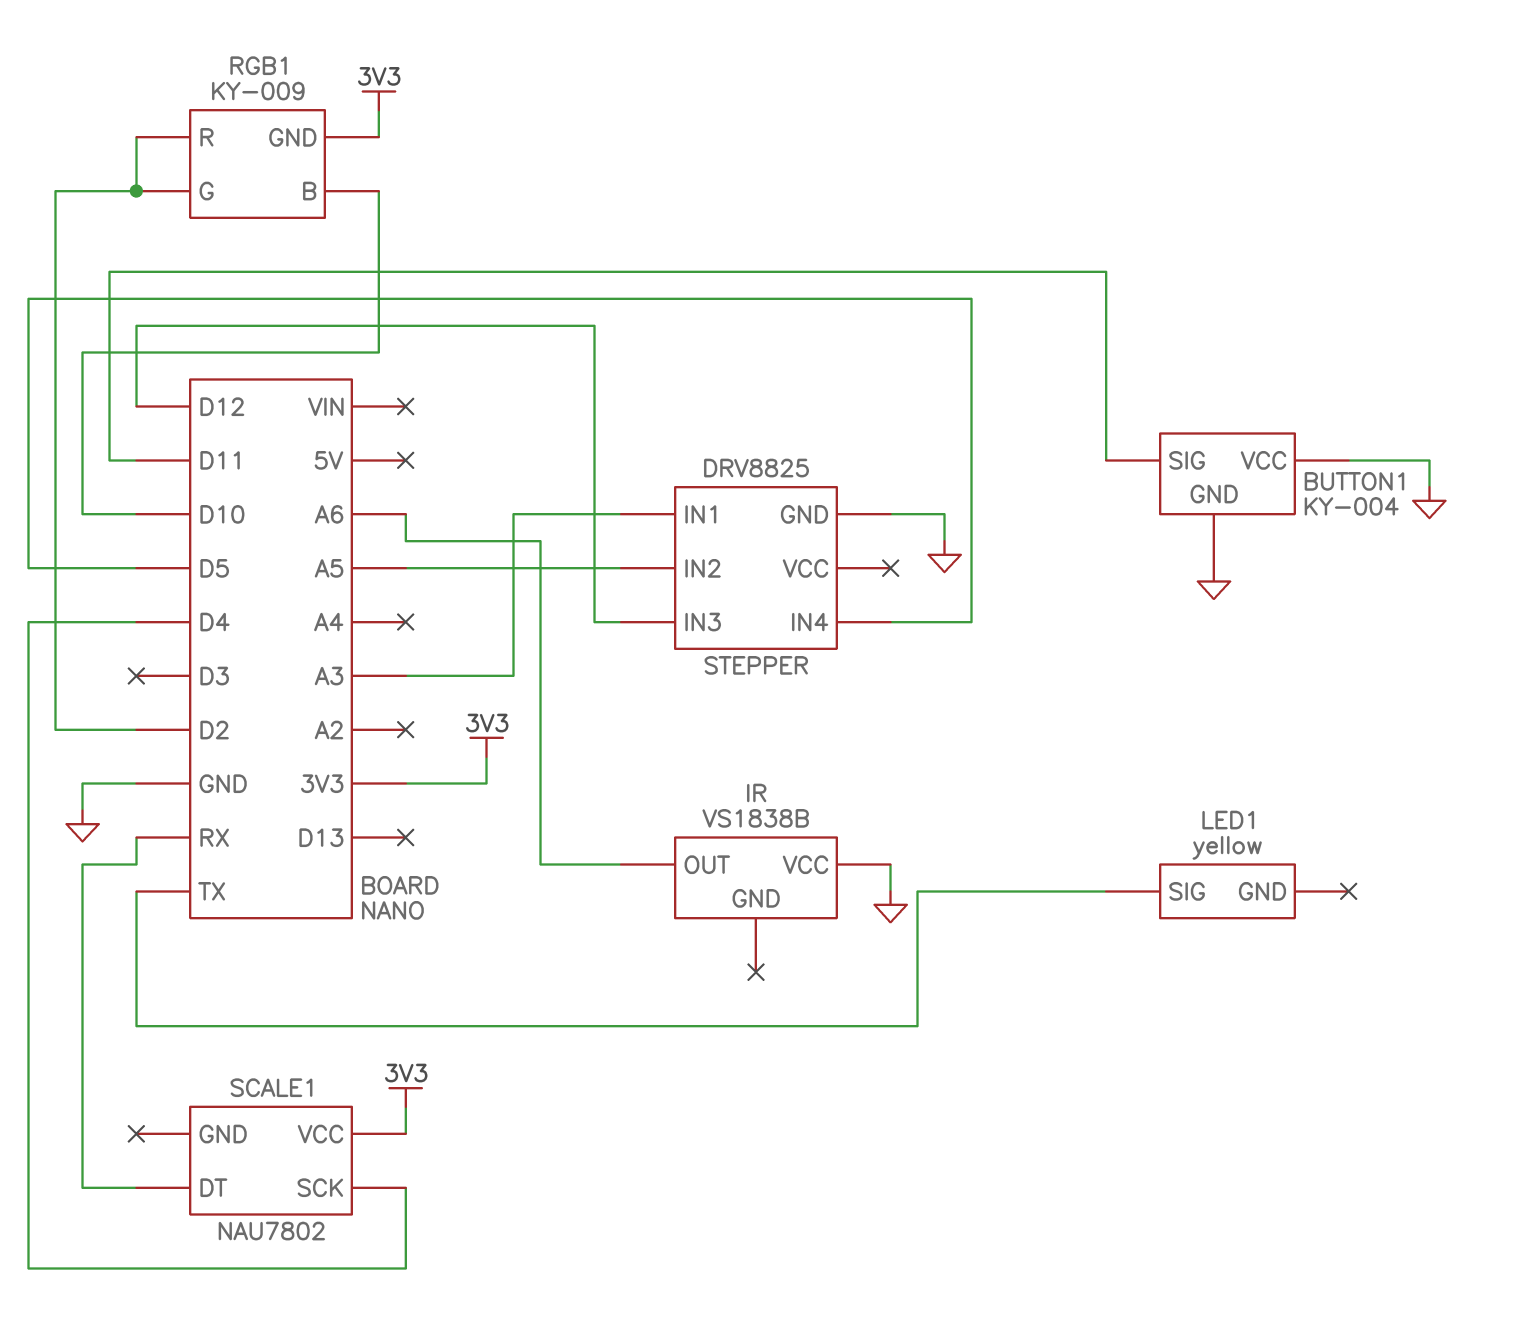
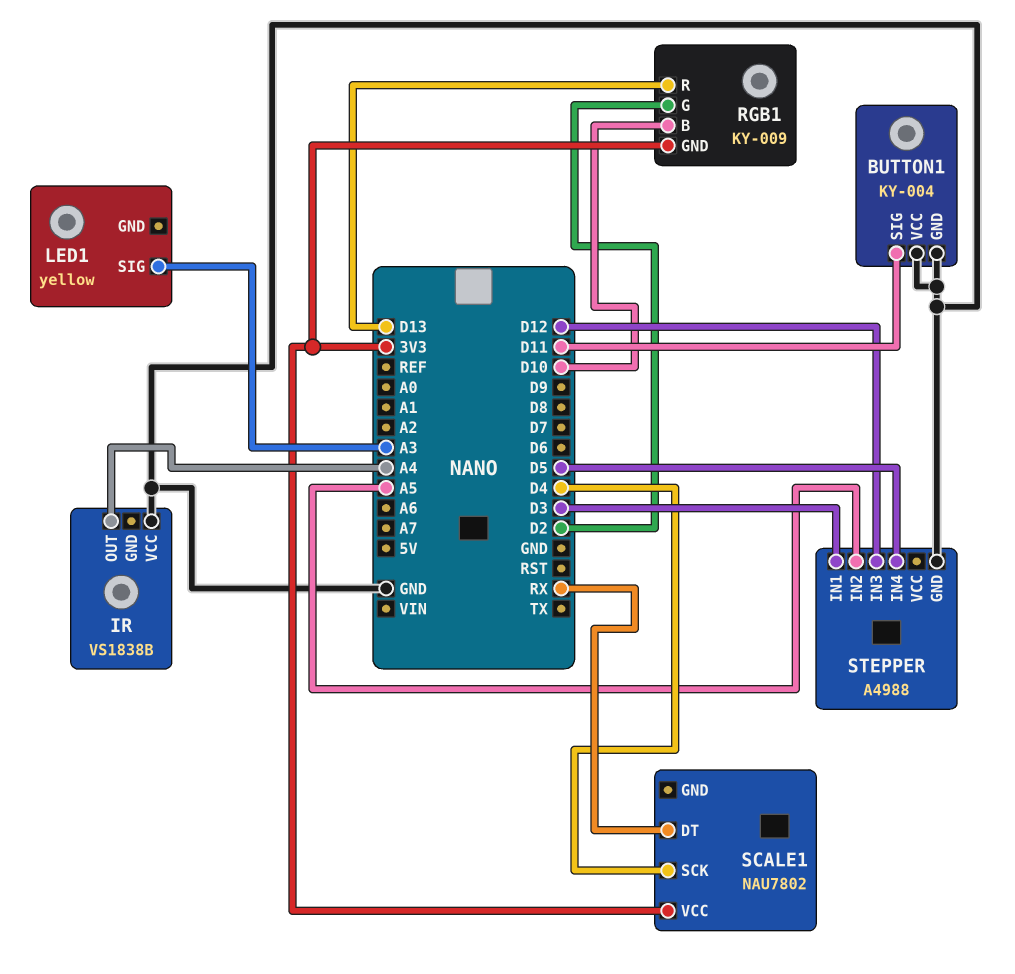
IR pin OUT: A6 -> A4
LED1 pin SIG: TX -> A3
RGB1 pin R: D2 -> D13
STEPPER: DRV8825 -> A4988
STEPPER pin IN1: A3 -> D3

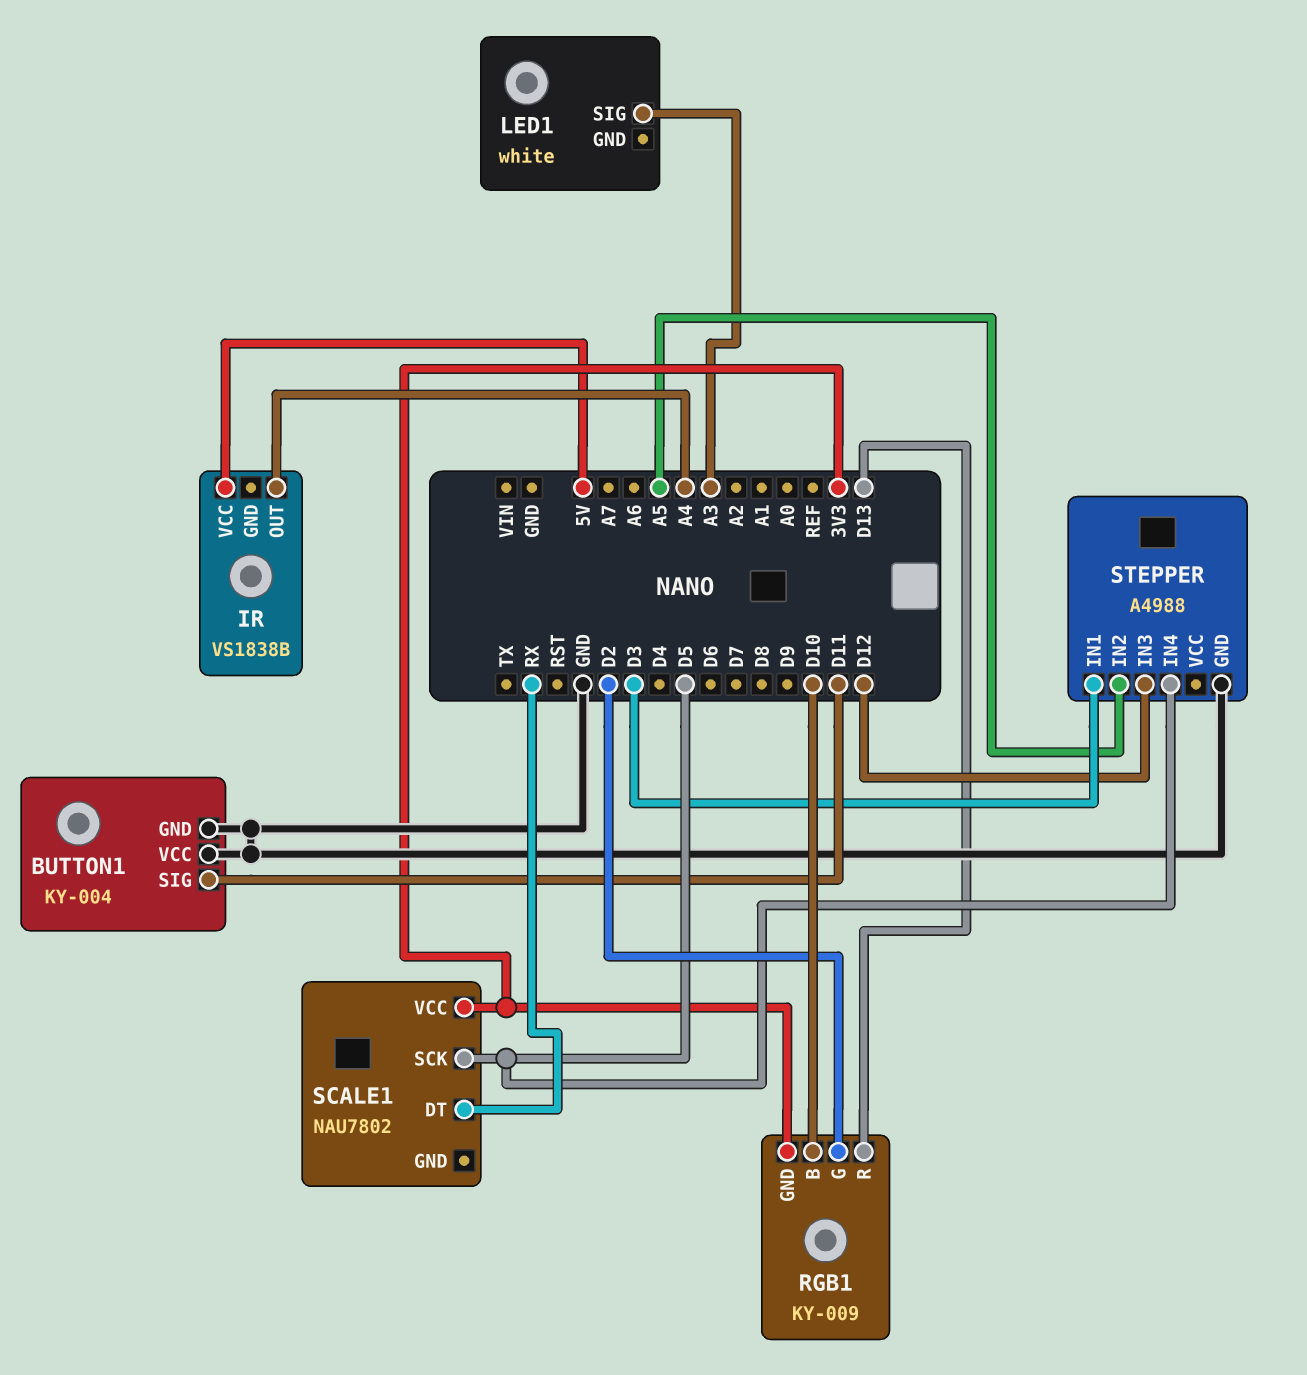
IR pin VCC: GND -> 5V
LED1: yellow -> white
SCALE1 pin SCK: D4 -> D5

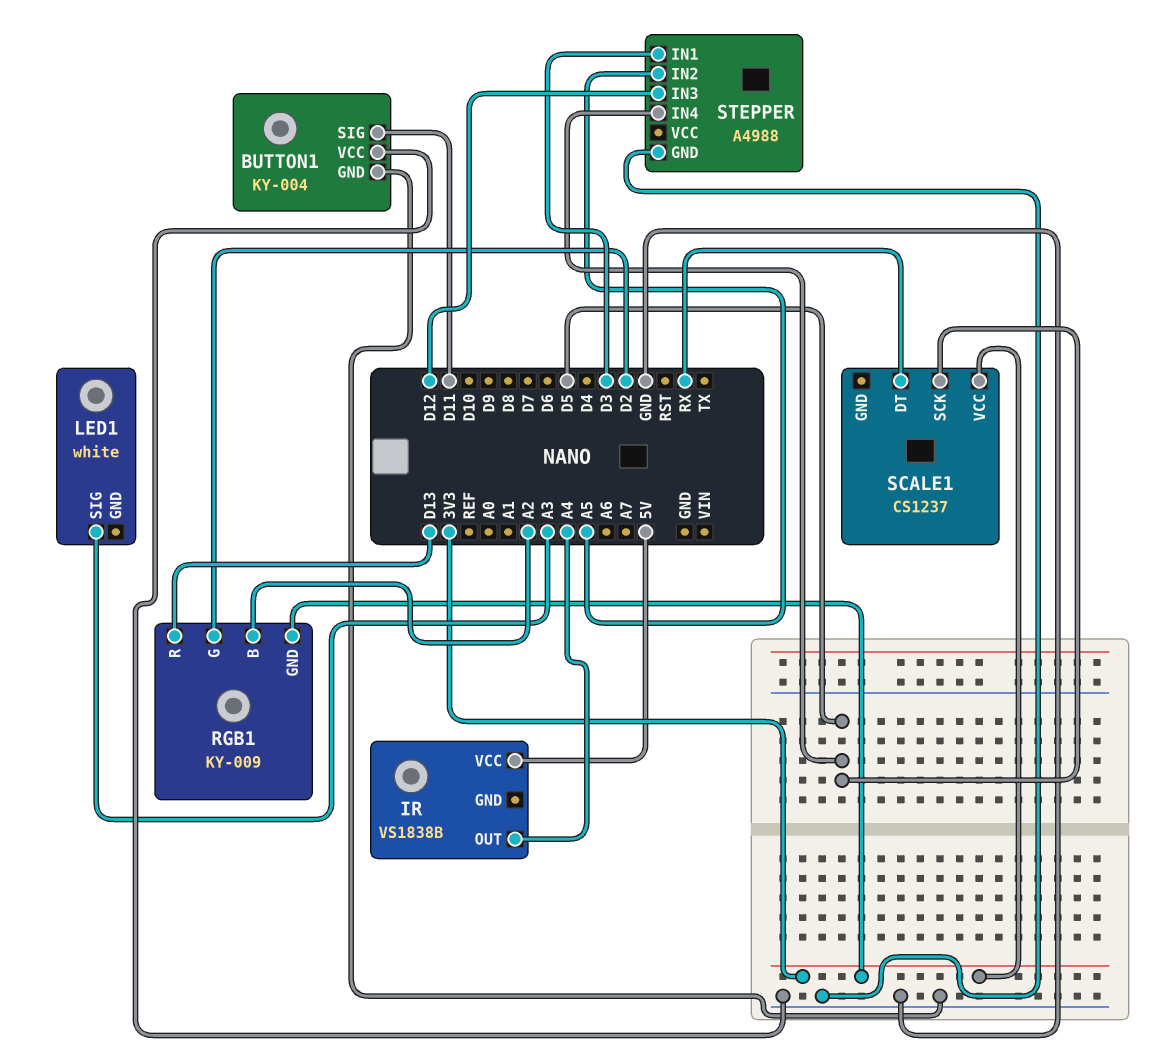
RGB1 pin B: D10 -> A2
SCALE1: NAU7802 -> CS1237

